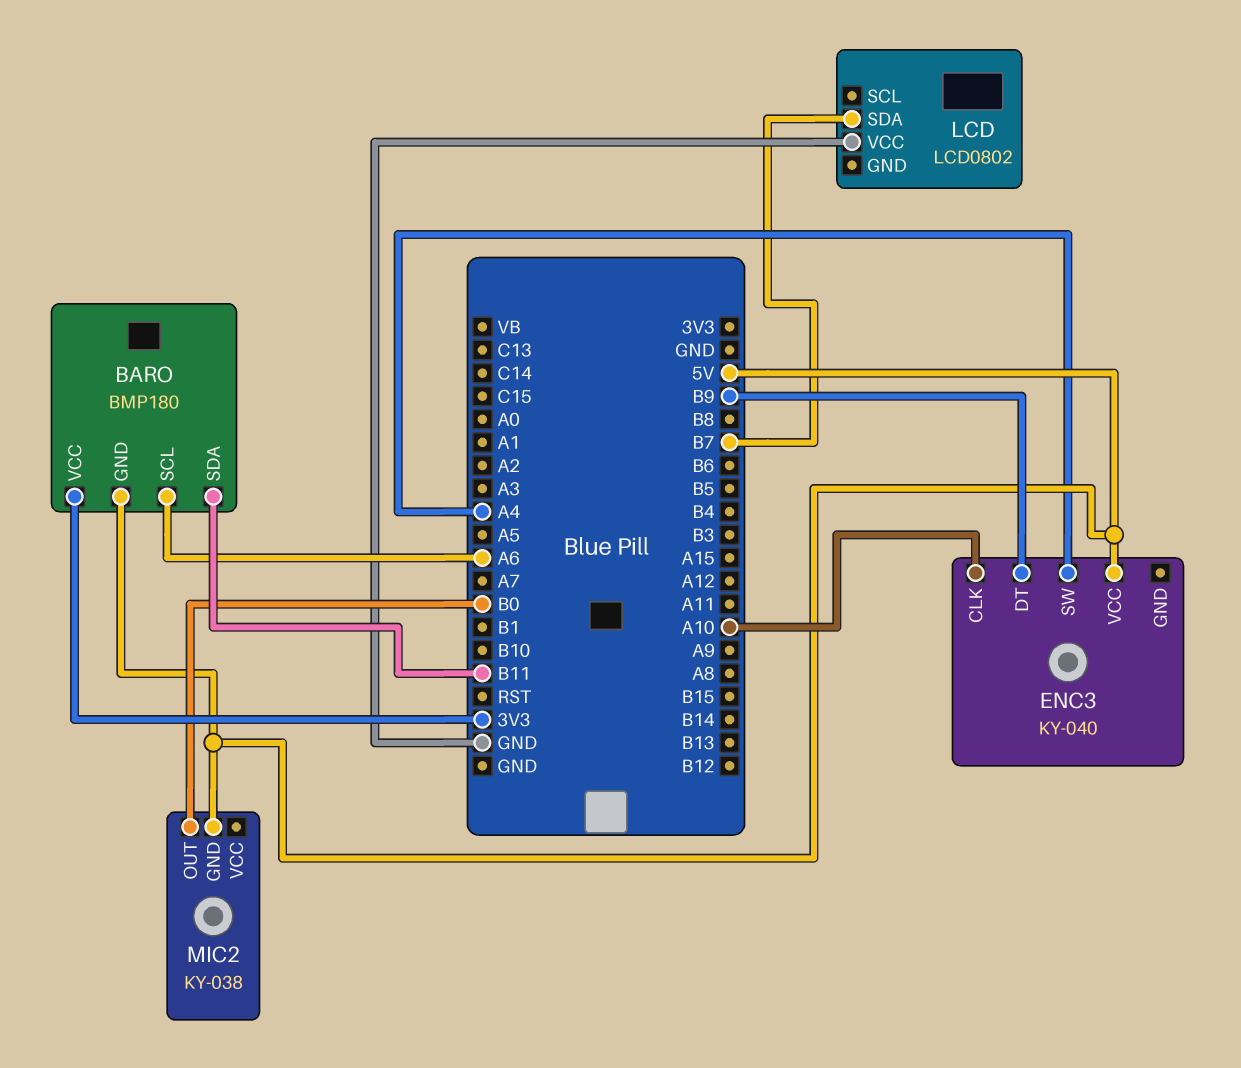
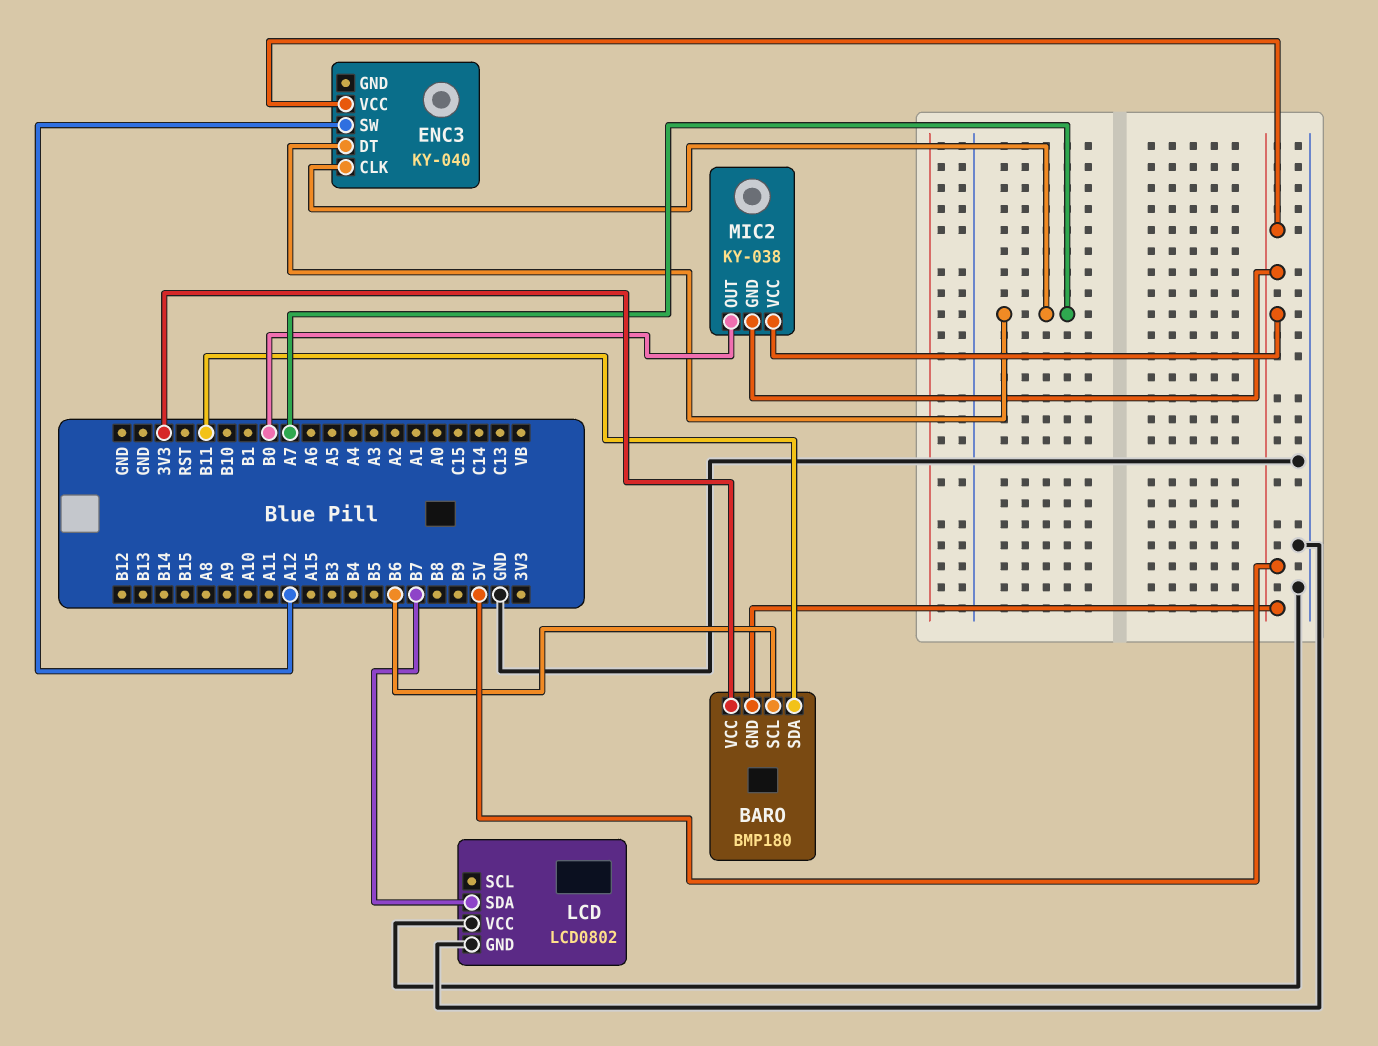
BARO pin SCL: A6 -> B6
ENC3 pin CLK: A10 -> A7
ENC3 pin DT: B9 -> A7
ENC3 pin SW: A4 -> A12
LCD pin GND: none -> GND
MIC2 pin VCC: none -> 5V

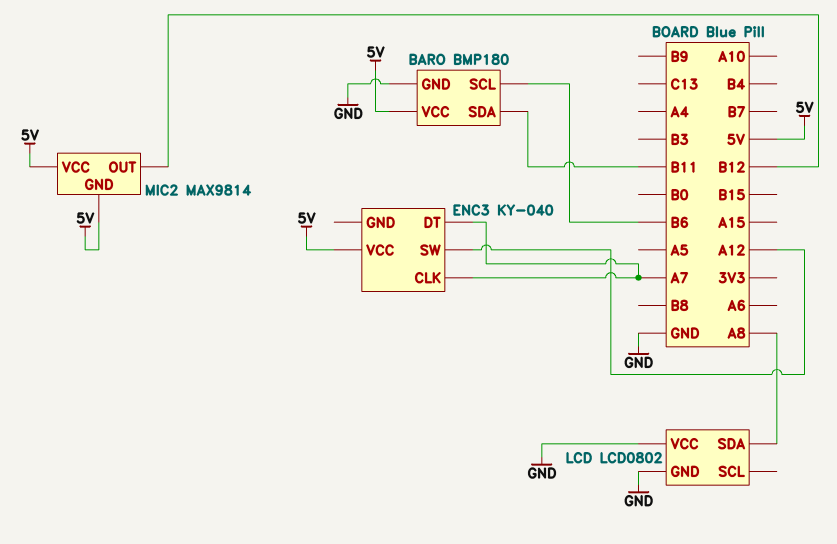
BARO pin GND: 5V -> GND
BARO pin VCC: 3V3 -> 5V
LCD pin SDA: B7 -> A8
MIC2: KY-038 -> MAX9814
MIC2 pin OUT: B0 -> B12

